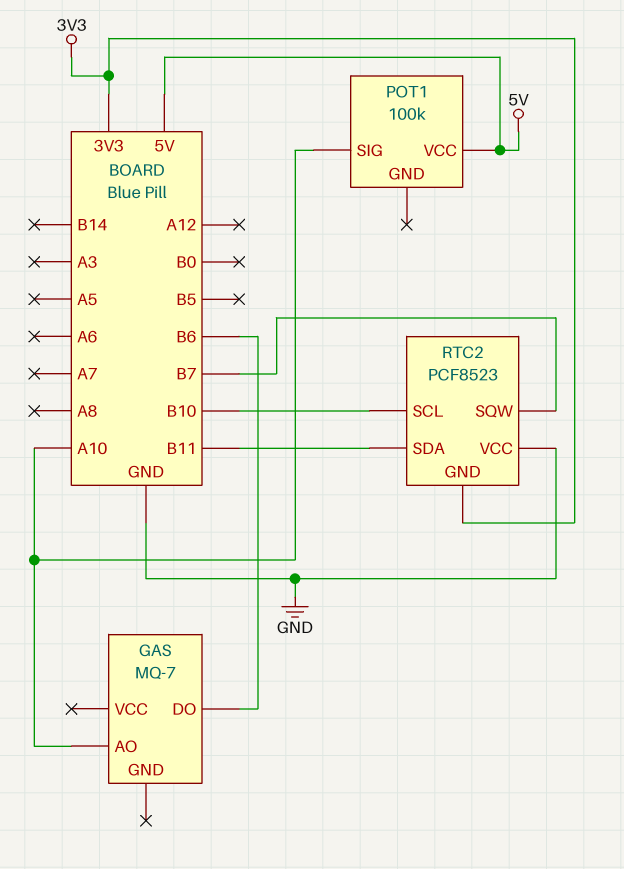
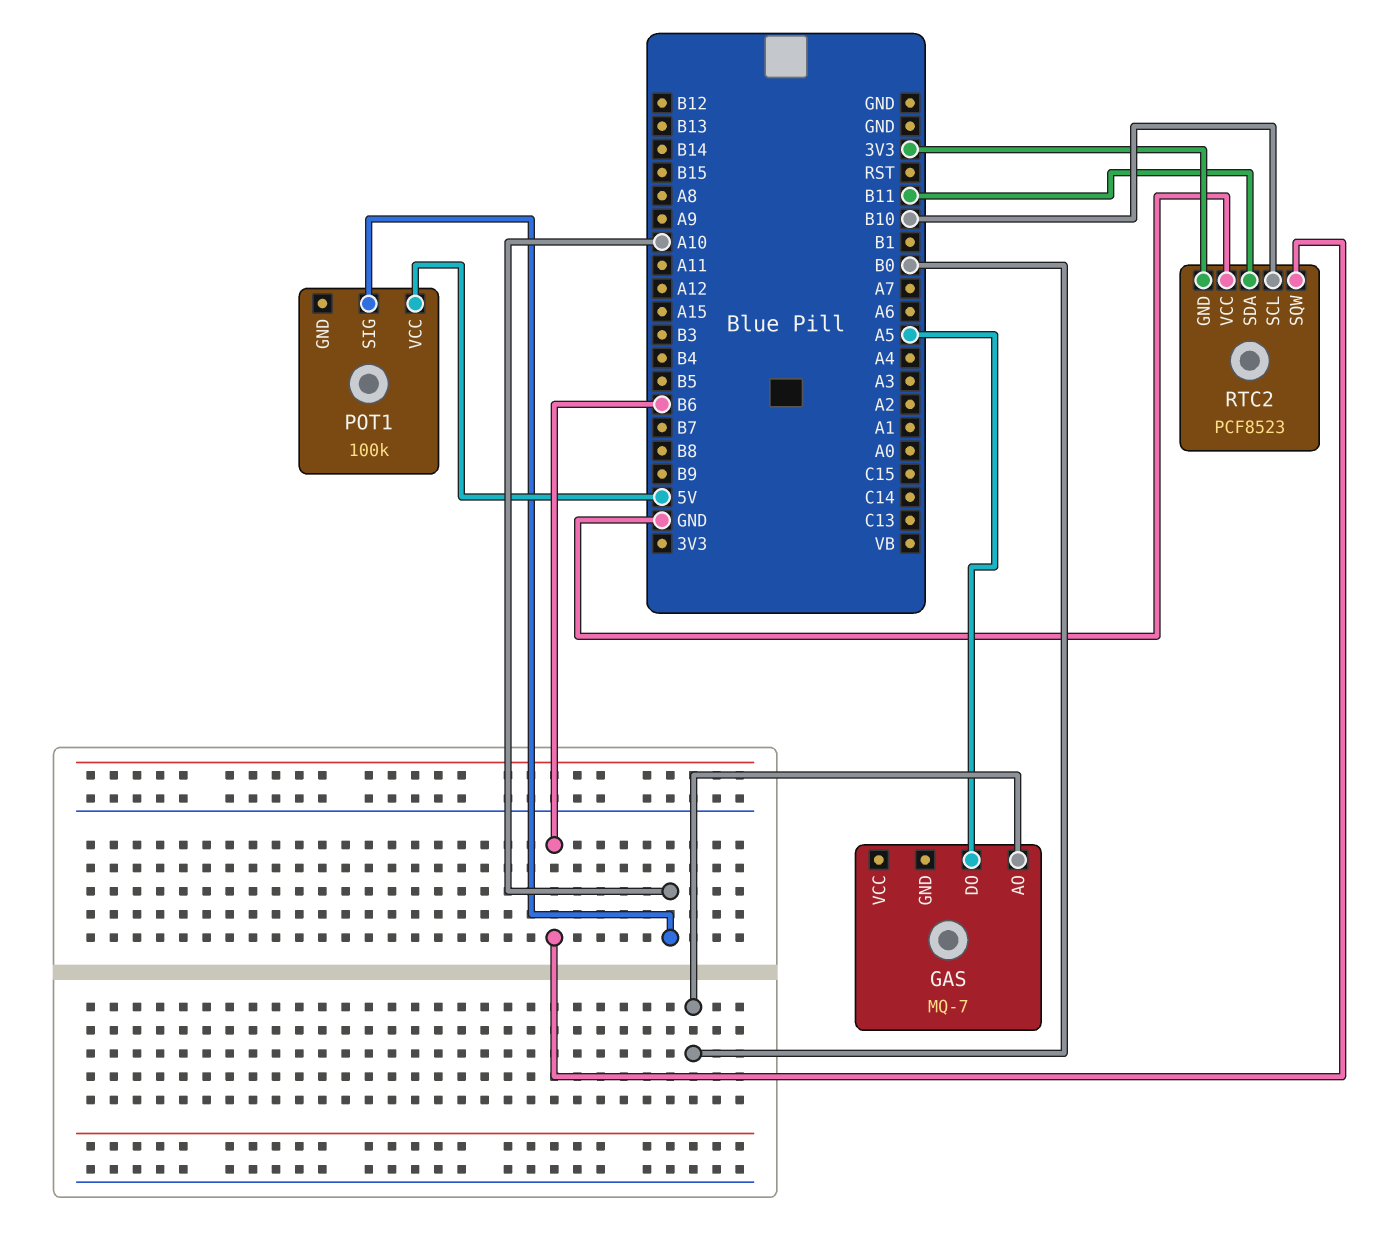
GAS pin AO: A10 -> B0
GAS pin DO: B6 -> A5
RTC2 pin SQW: B7 -> B6

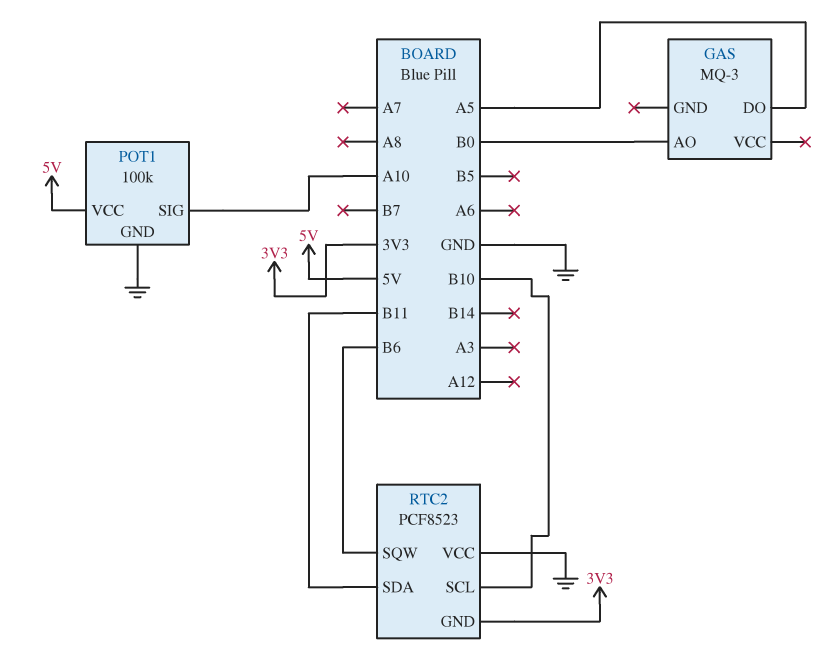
GAS: MQ-7 -> MQ-3
POT1 pin GND: none -> GND

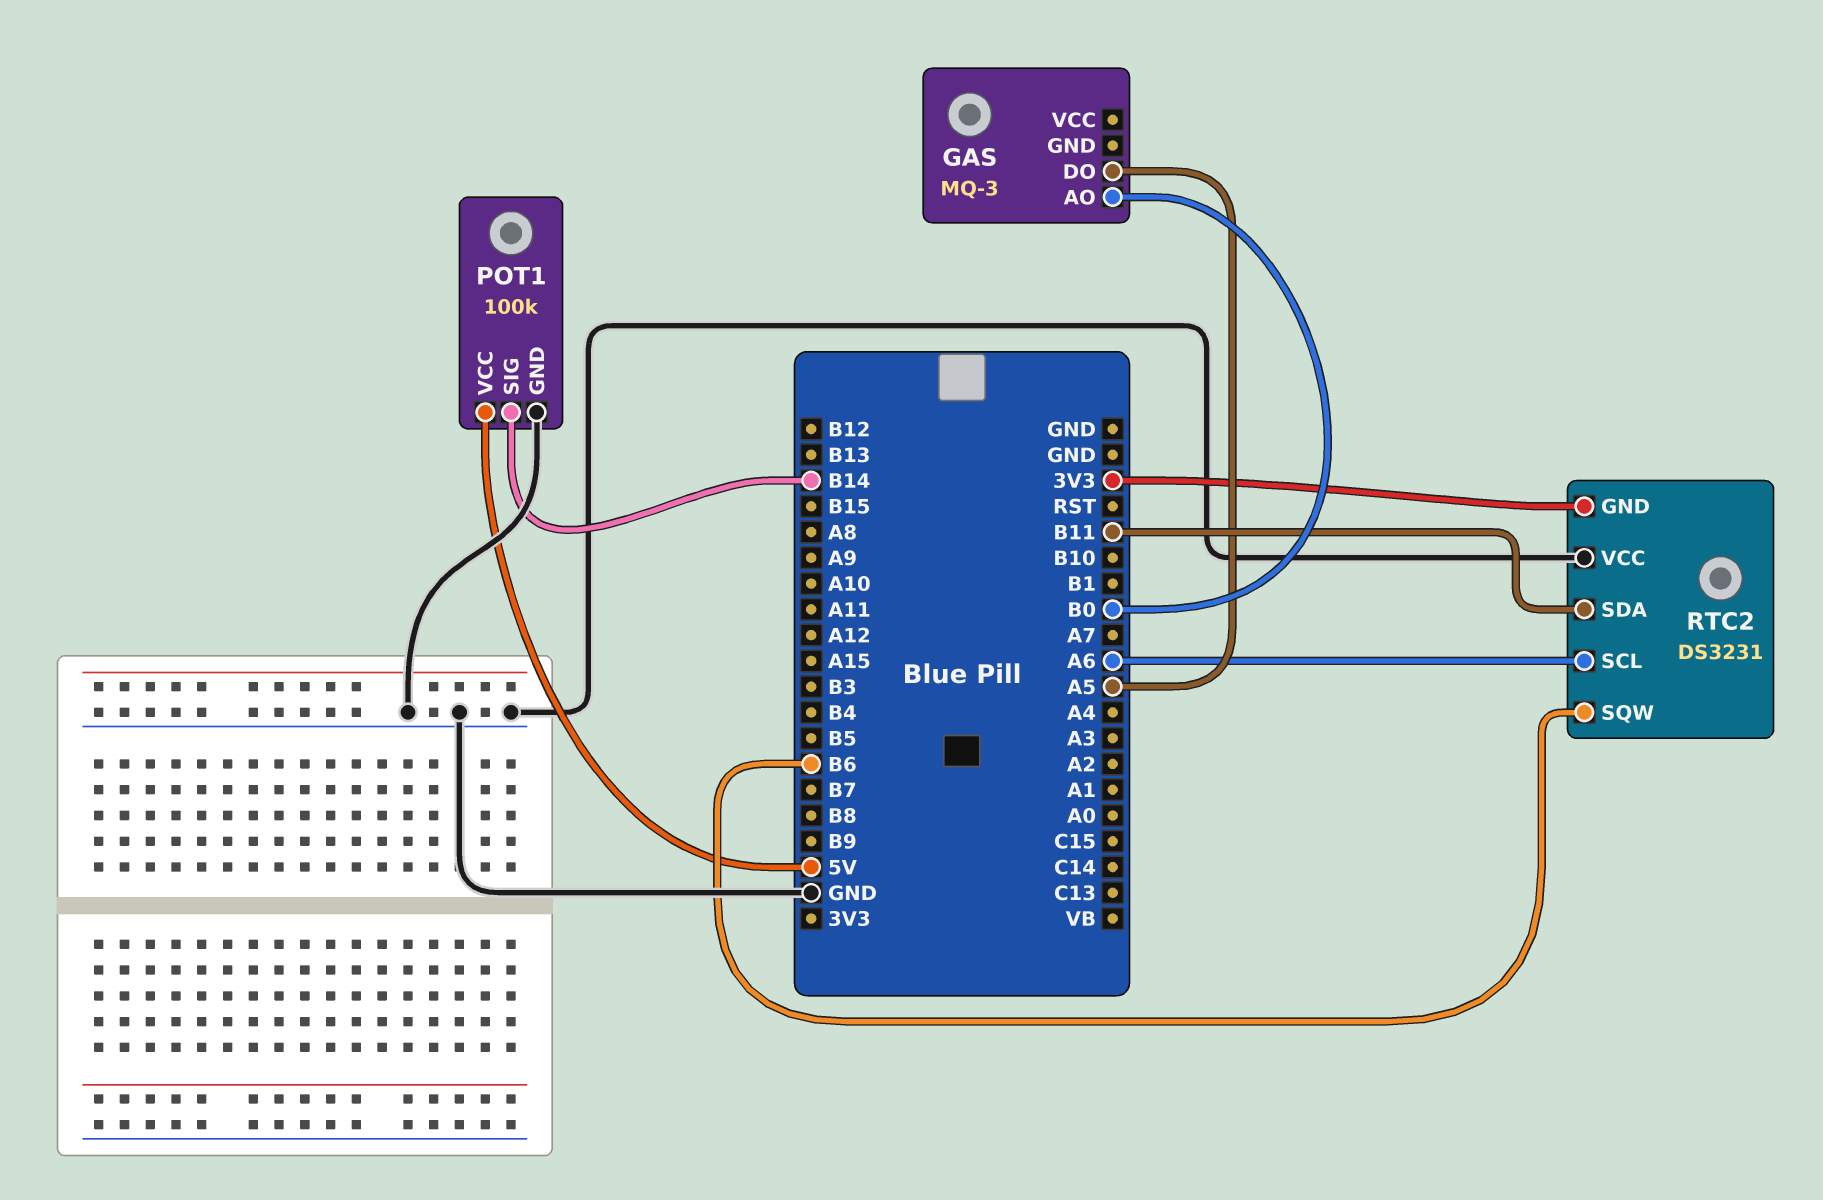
POT1 pin SIG: A10 -> B14
RTC2: PCF8523 -> DS3231
RTC2 pin SCL: B10 -> A6

